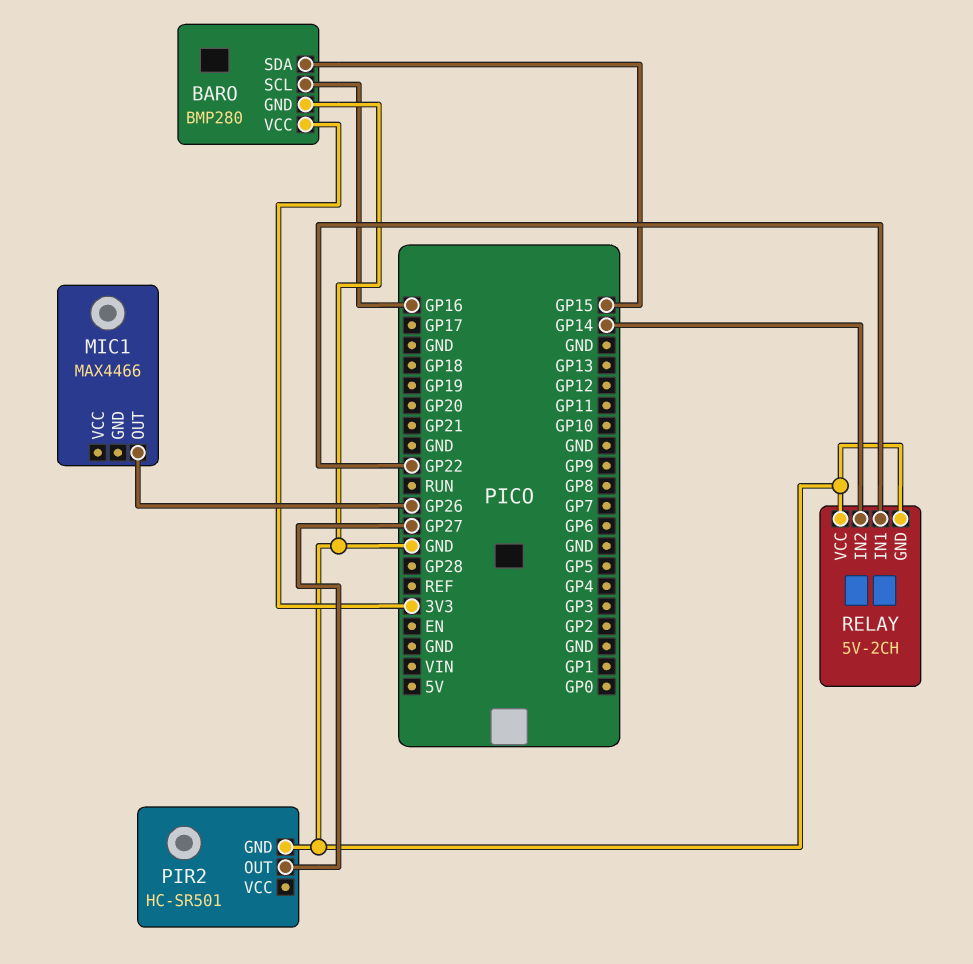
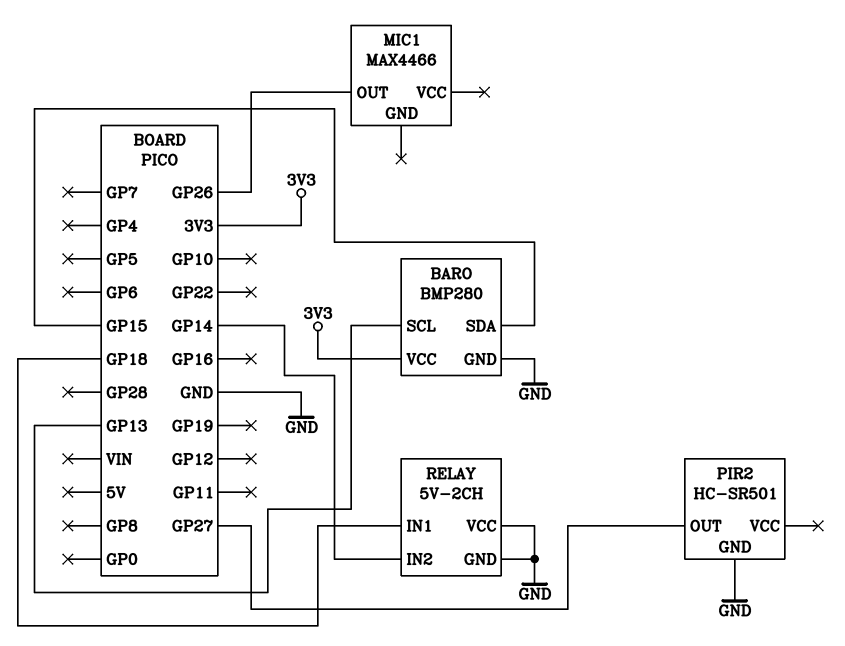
BARO pin SCL: GP16 -> GP13
RELAY pin IN1: GP22 -> GP18

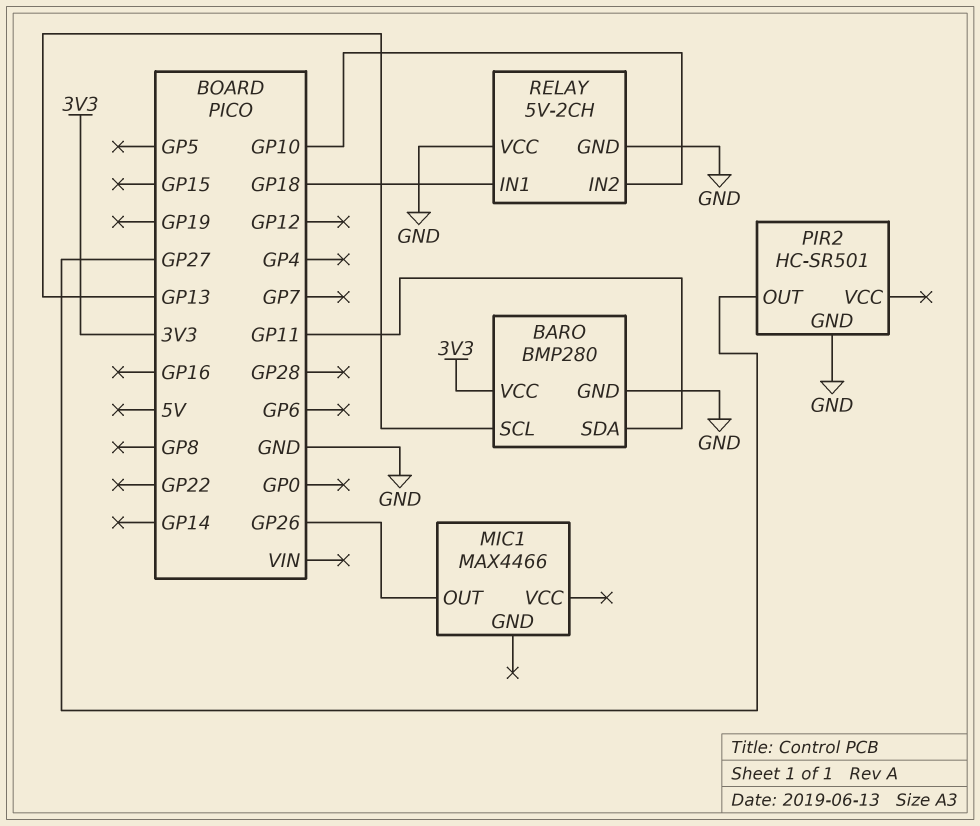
BARO pin SDA: GP15 -> GP11
RELAY pin IN2: GP14 -> GP10

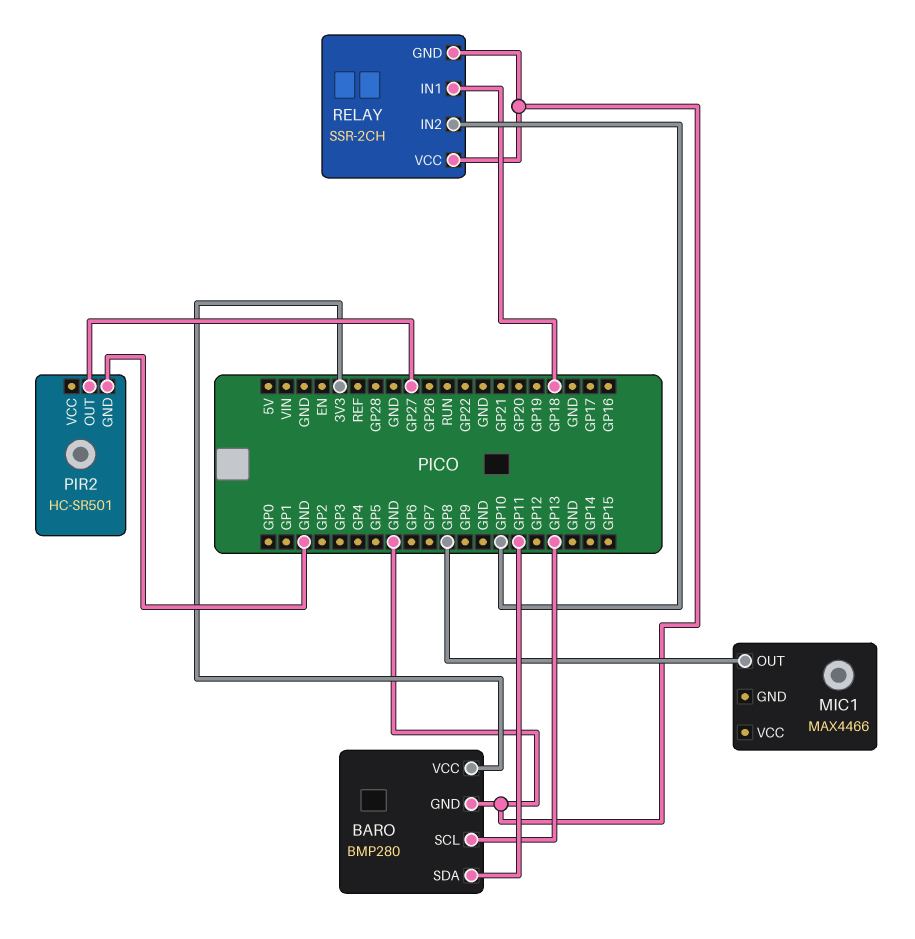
MIC1 pin OUT: GP26 -> GP8
RELAY: 5V-2CH -> SSR-2CH

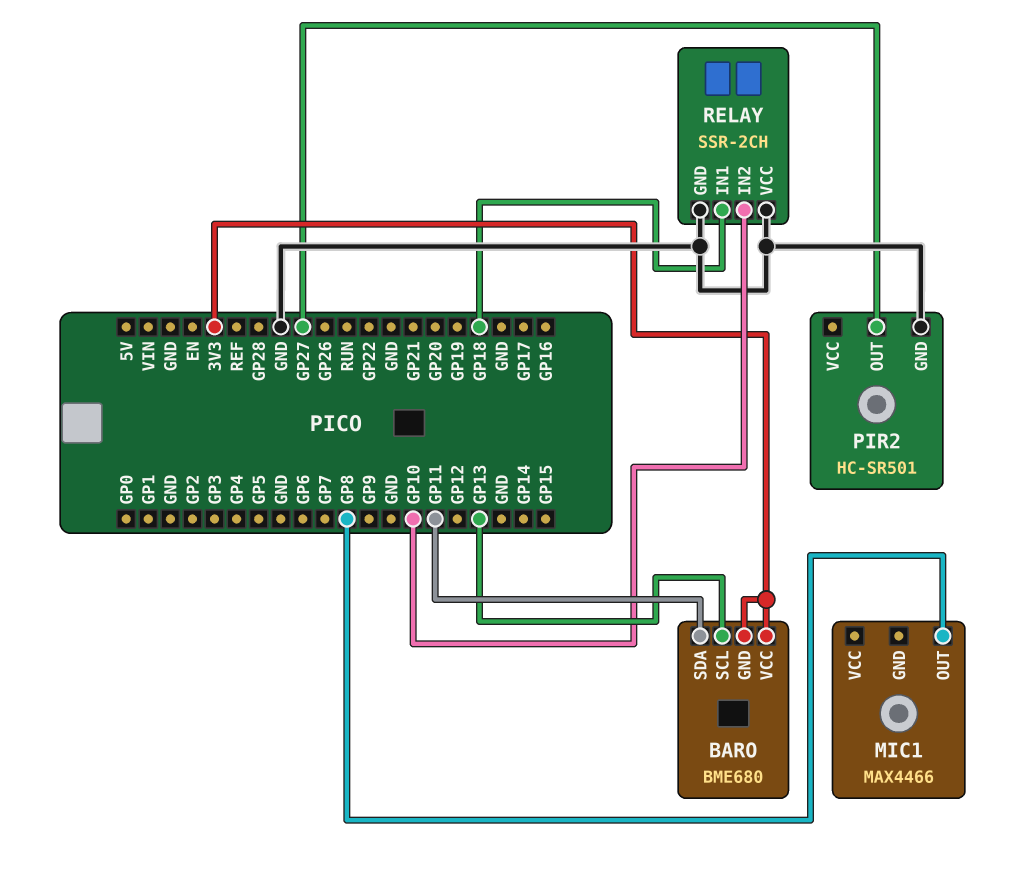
BARO: BMP280 -> BME680
BARO pin GND: GND -> 3V3

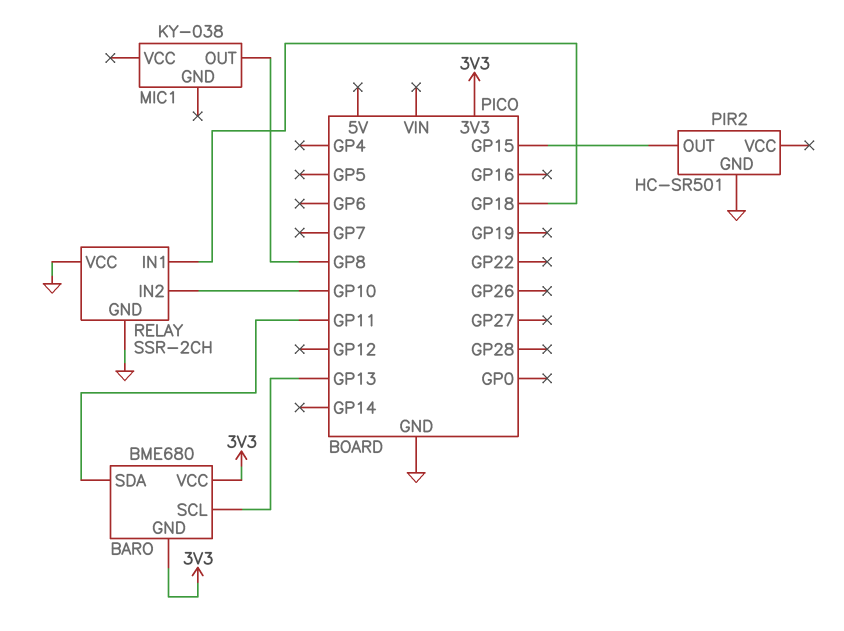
MIC1: MAX4466 -> KY-038
PIR2 pin OUT: GP27 -> GP15

